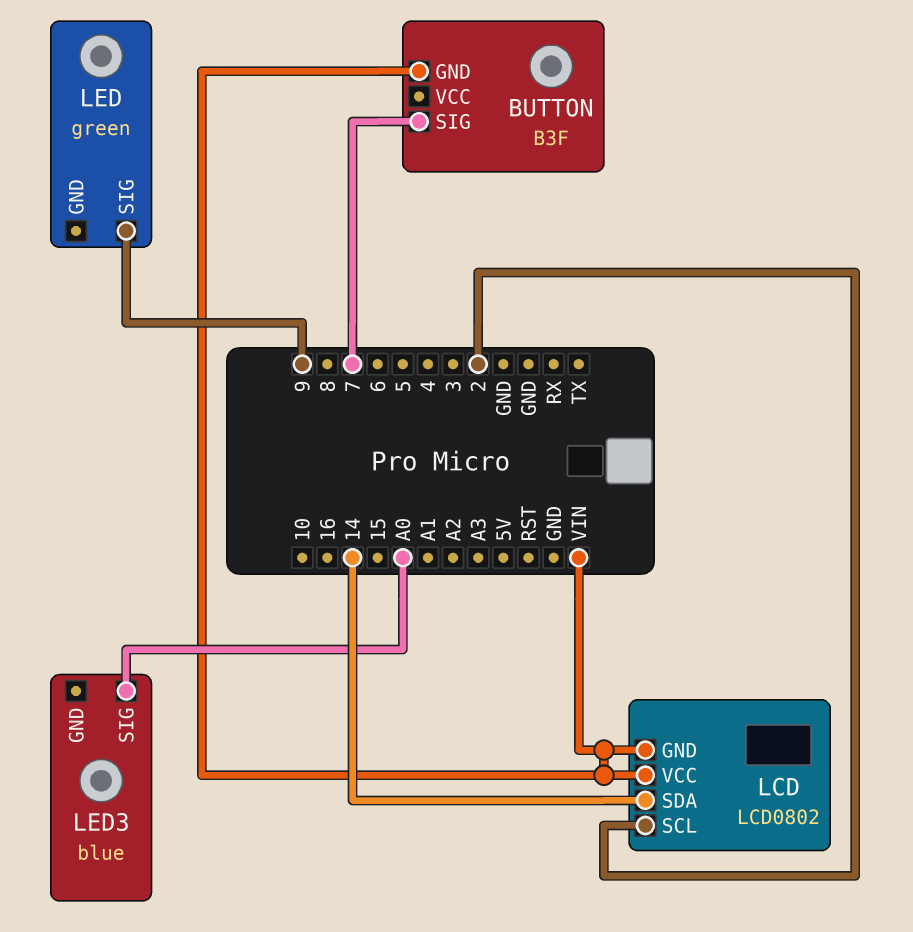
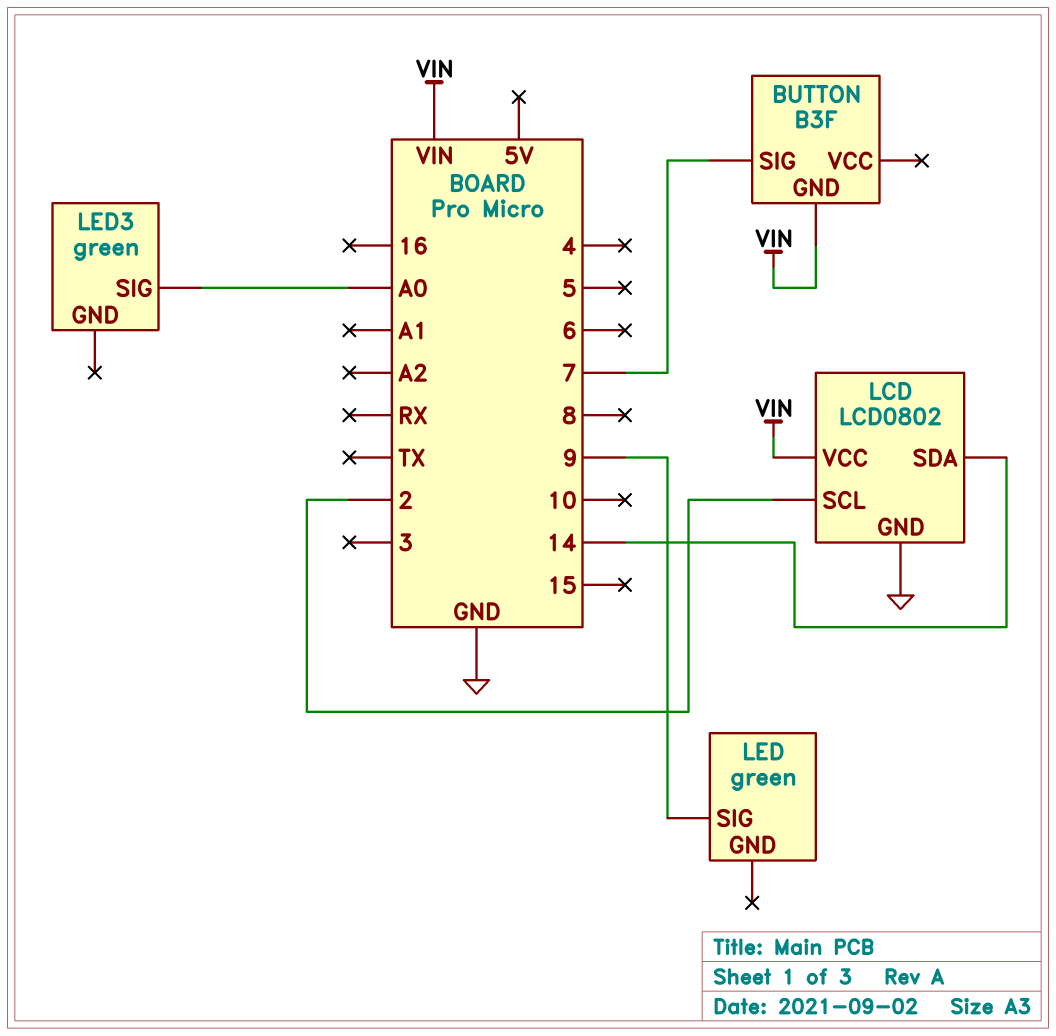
LCD pin GND: VIN -> GND
LED3: blue -> green

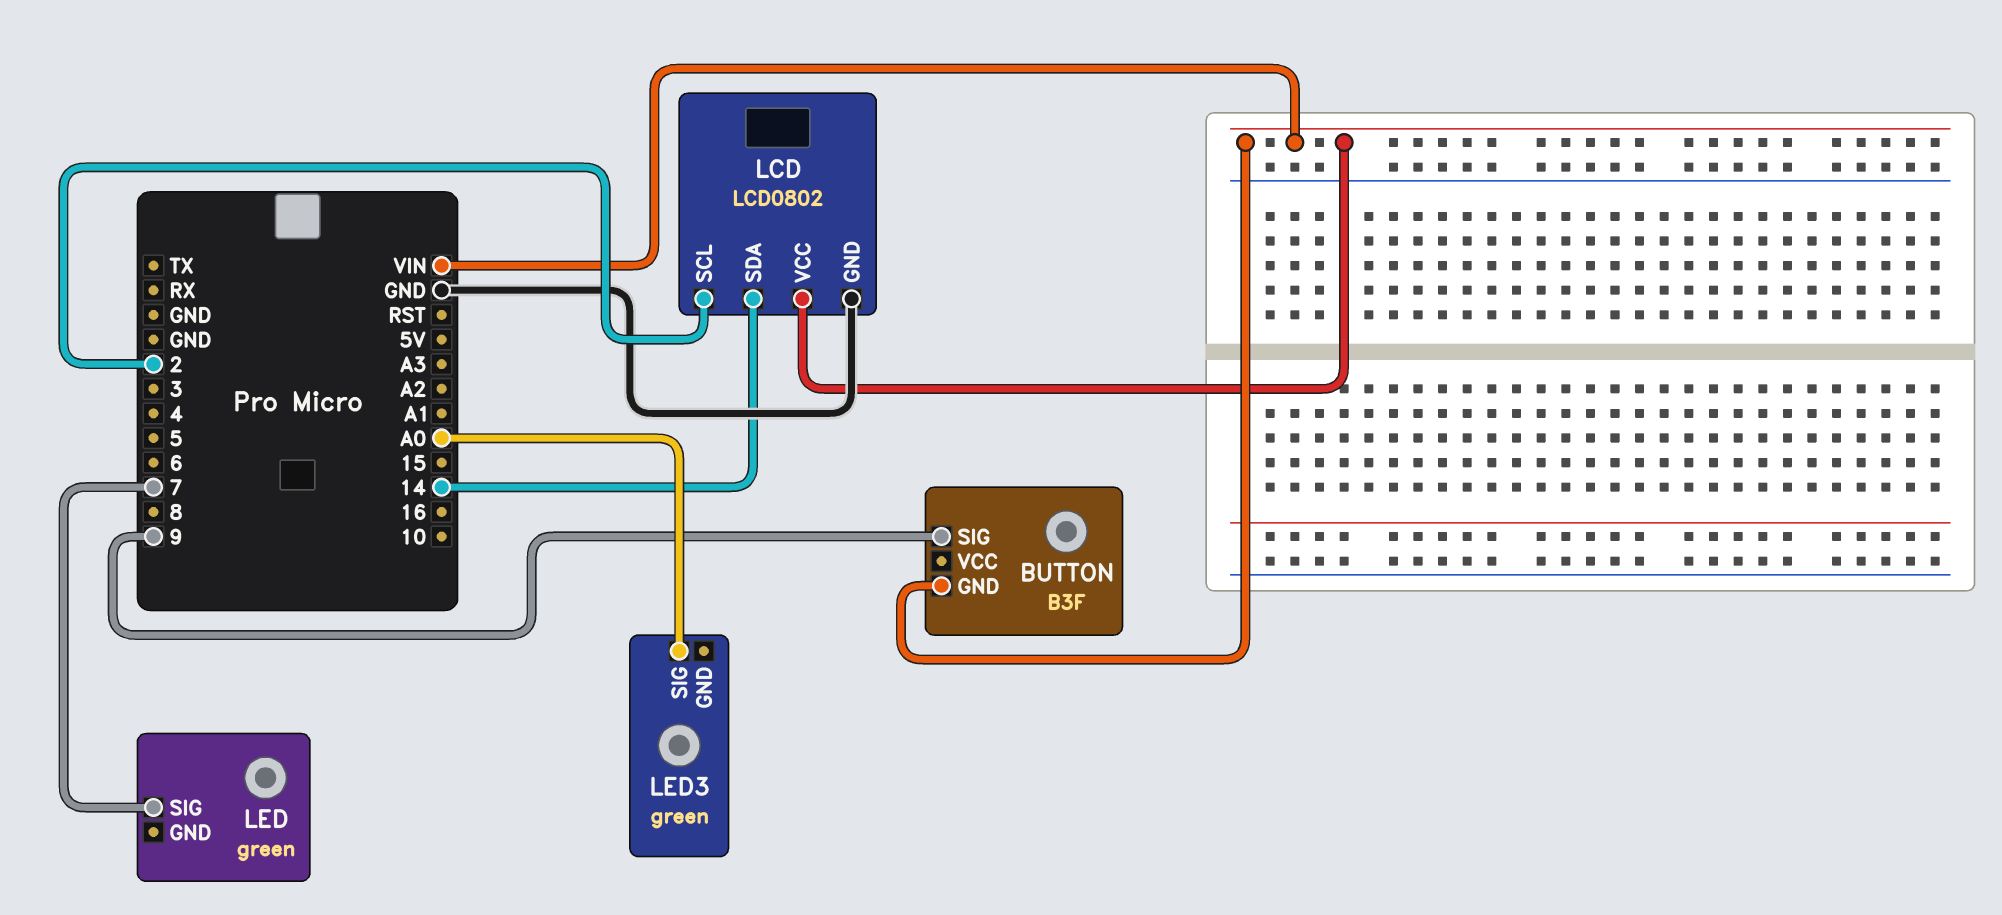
BUTTON pin SIG: 7 -> 9
LED pin SIG: 9 -> 7

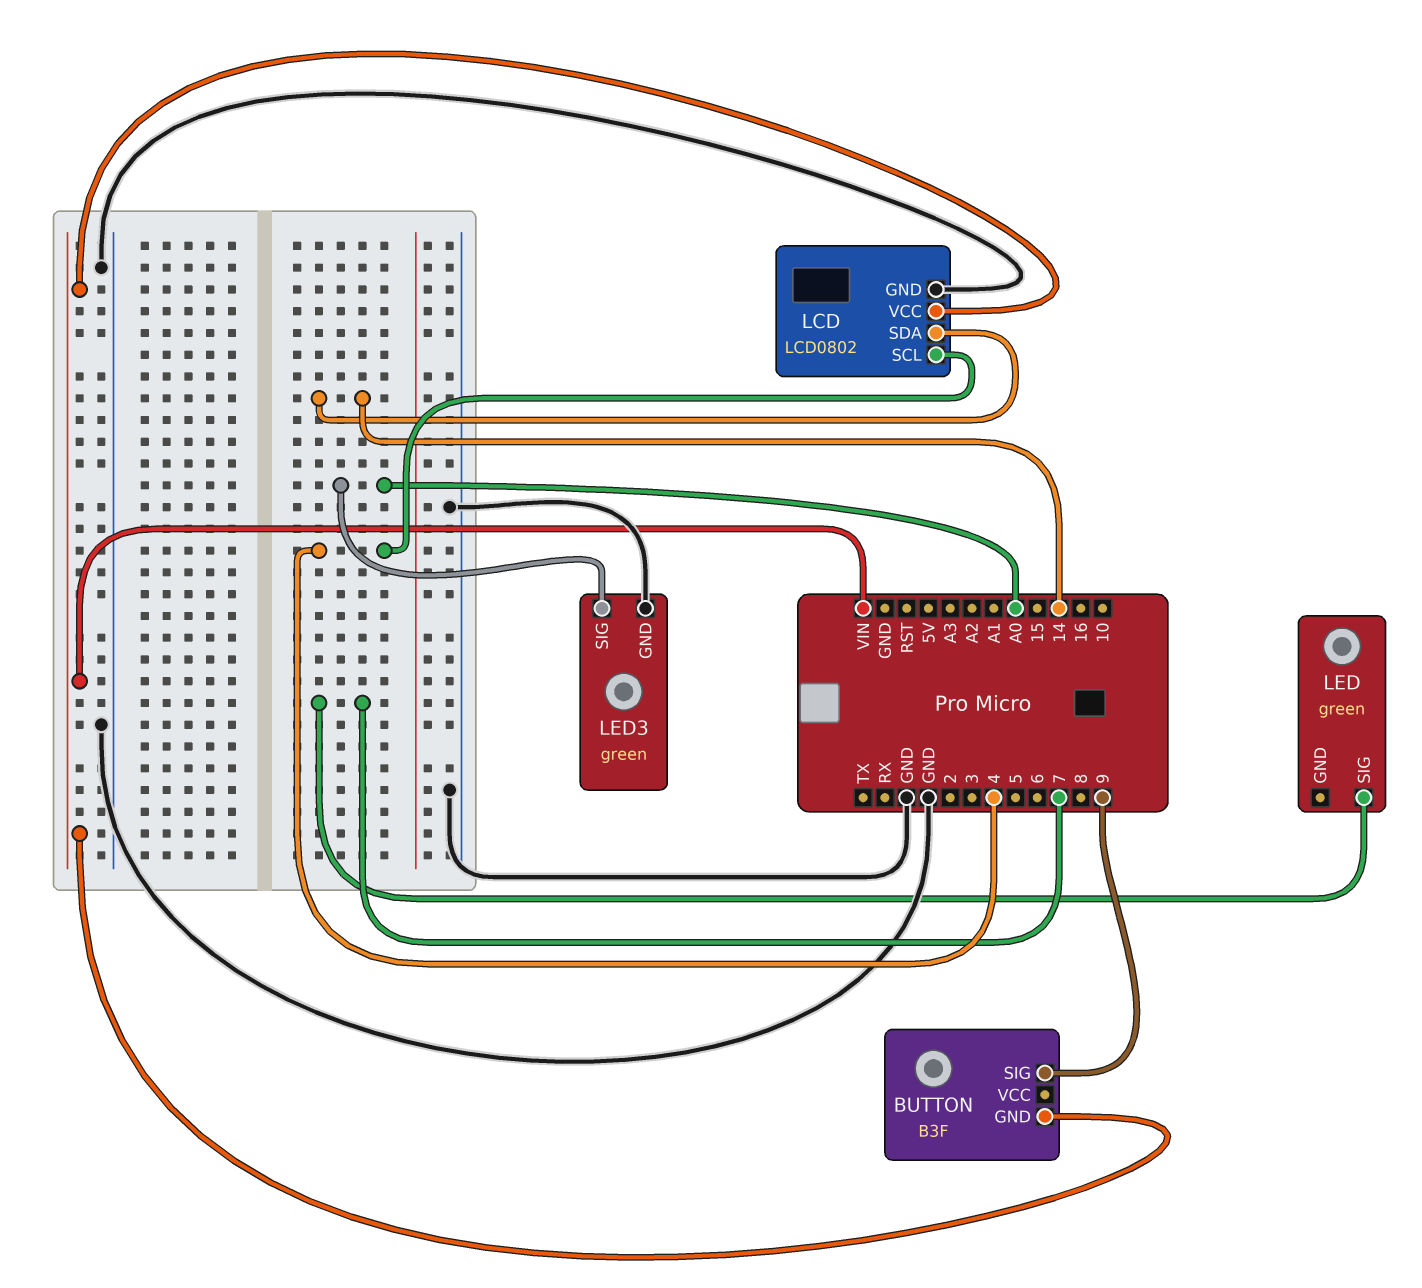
LCD pin SCL: 2 -> 4
LED3 pin GND: none -> GND

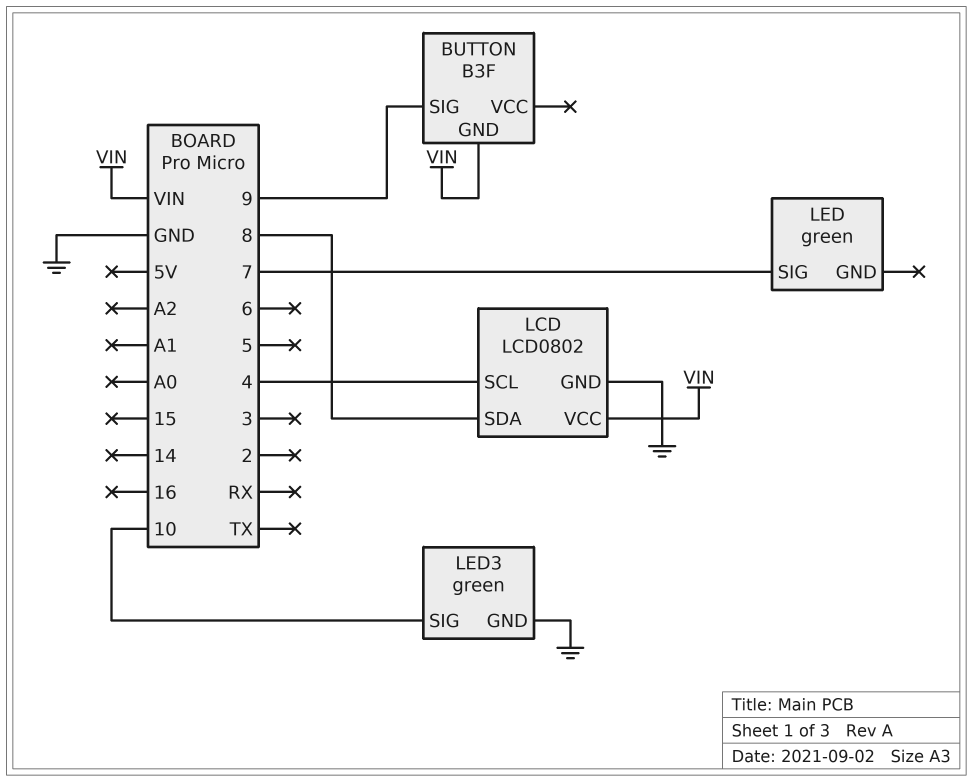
LCD pin SDA: 14 -> 8
LED3 pin SIG: A0 -> 10

